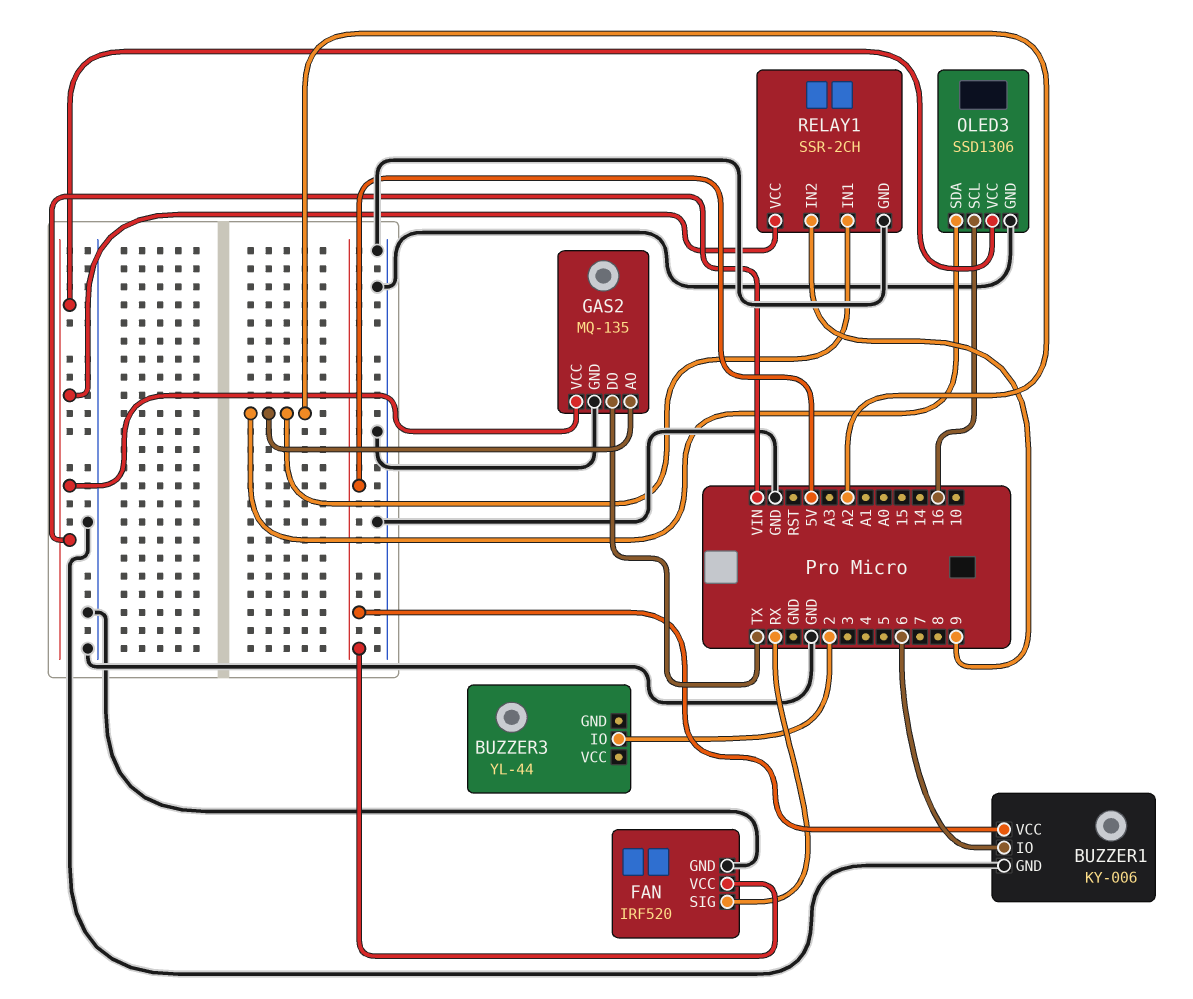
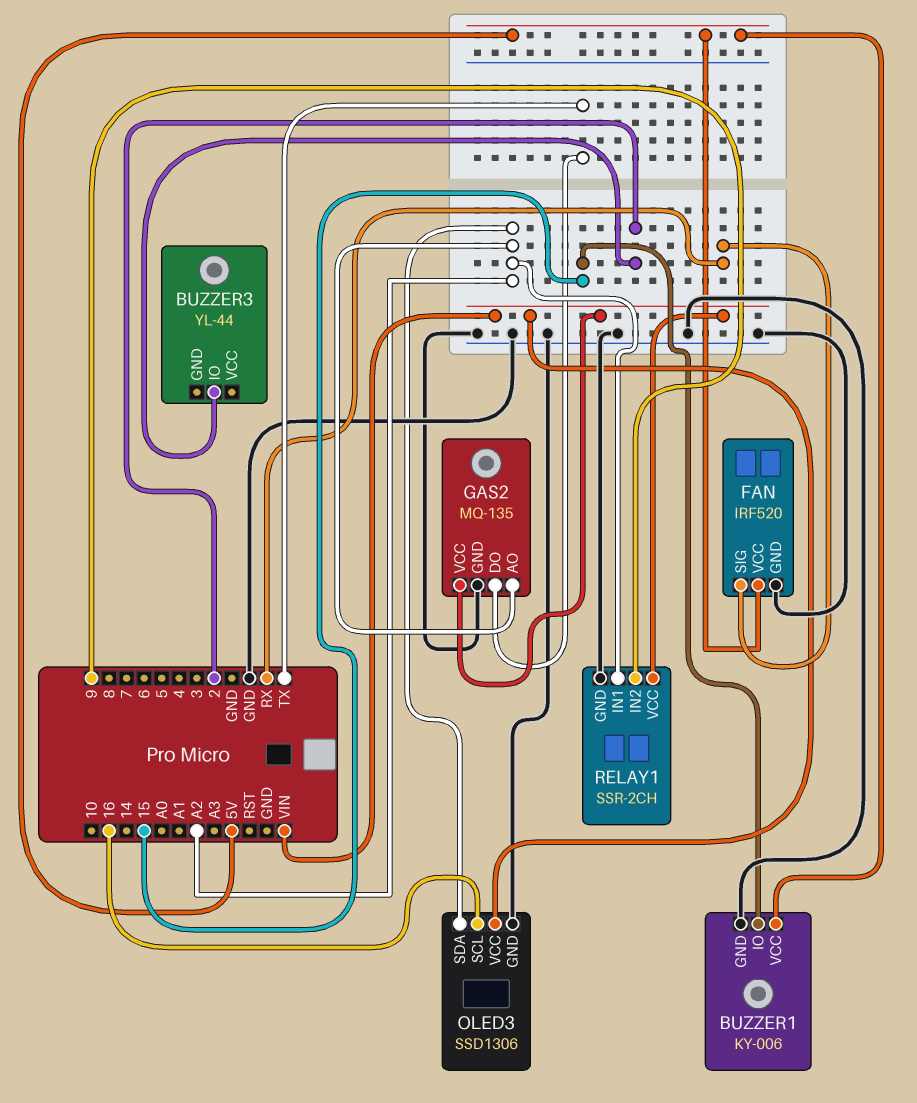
BUZZER1 pin IO: 6 -> 15

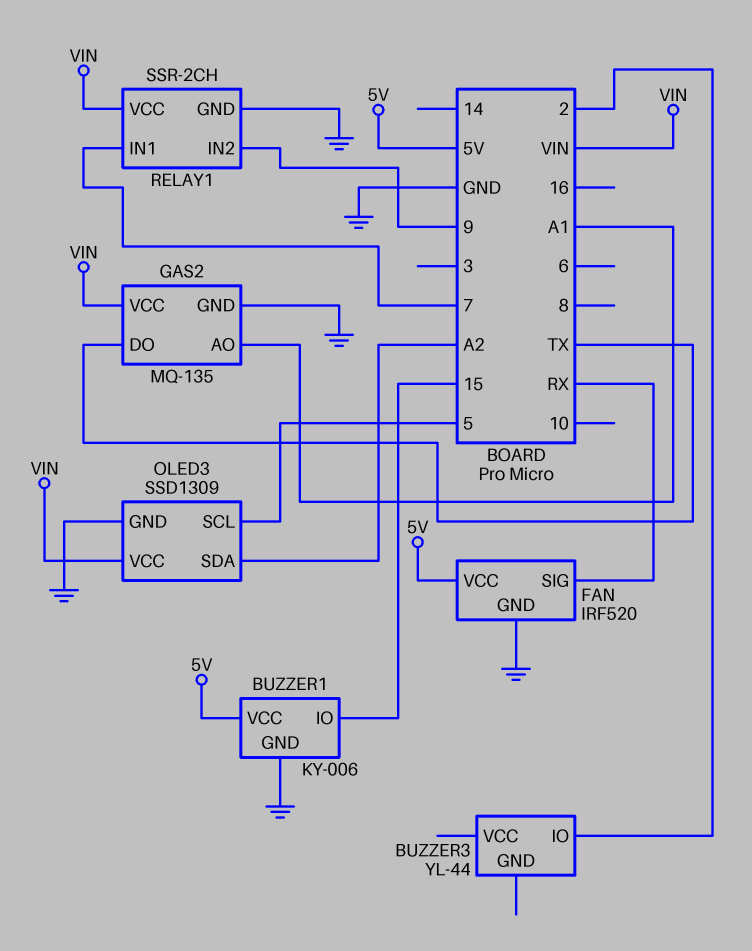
GAS2 pin AO: A2 -> A1
OLED3: SSD1306 -> SSD1309
OLED3 pin SCL: 16 -> 5
RELAY1 pin IN1: A2 -> 7

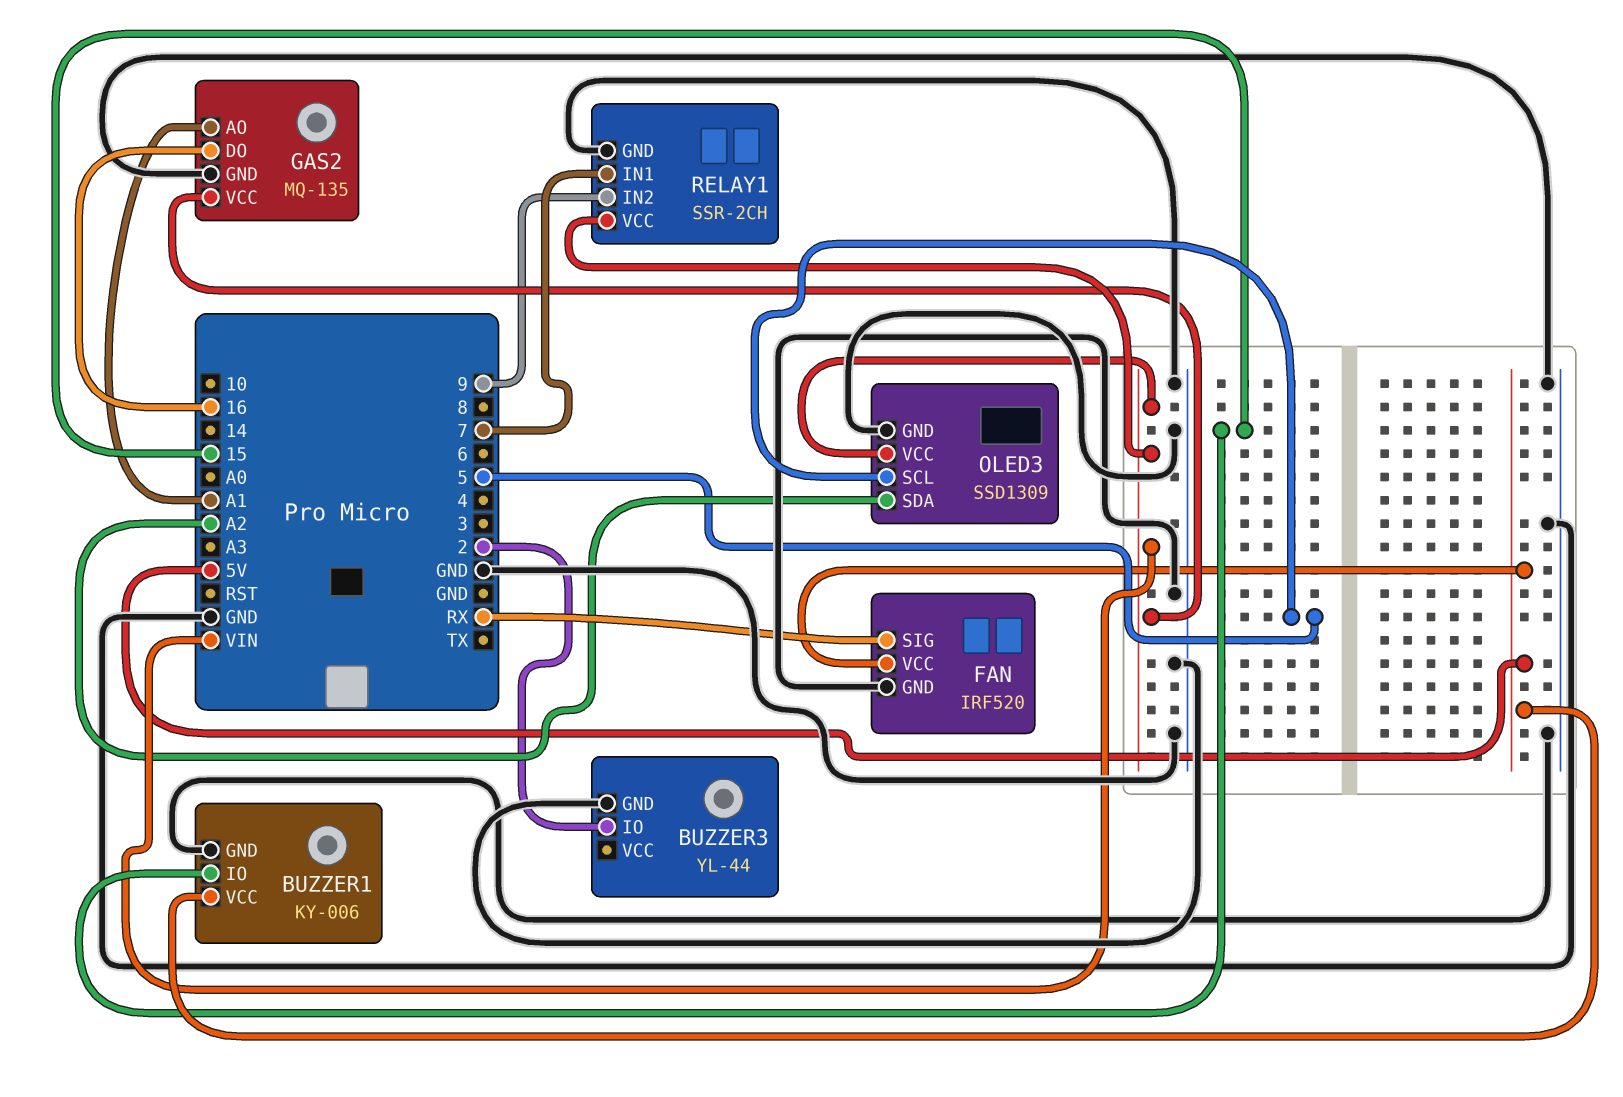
BUZZER3 pin GND: none -> GND
GAS2 pin DO: TX -> 16

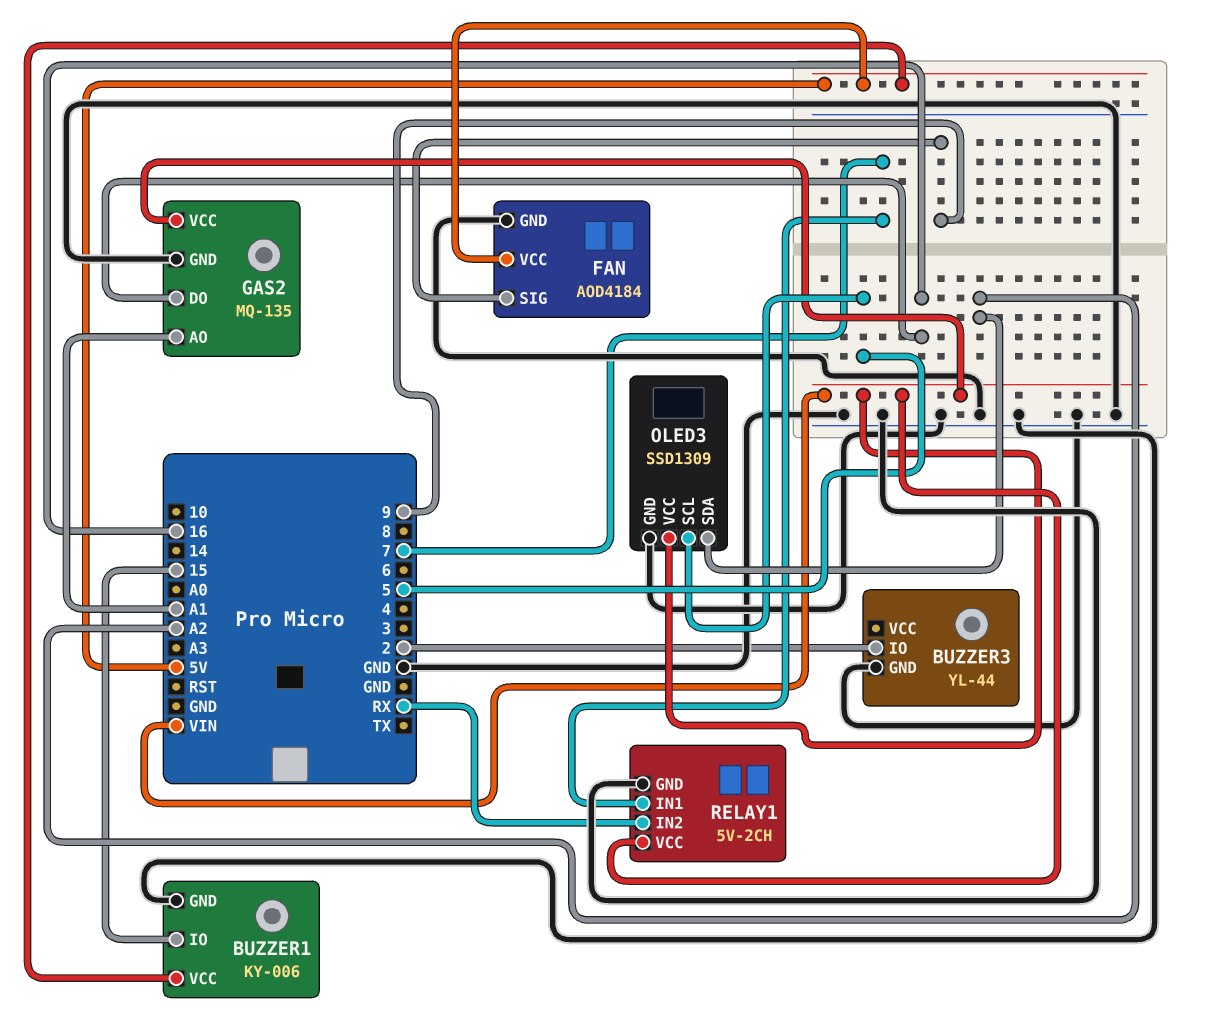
FAN: IRF520 -> AOD4184
FAN pin SIG: RX -> 9
RELAY1: SSR-2CH -> 5V-2CH
RELAY1 pin IN2: 9 -> RX

